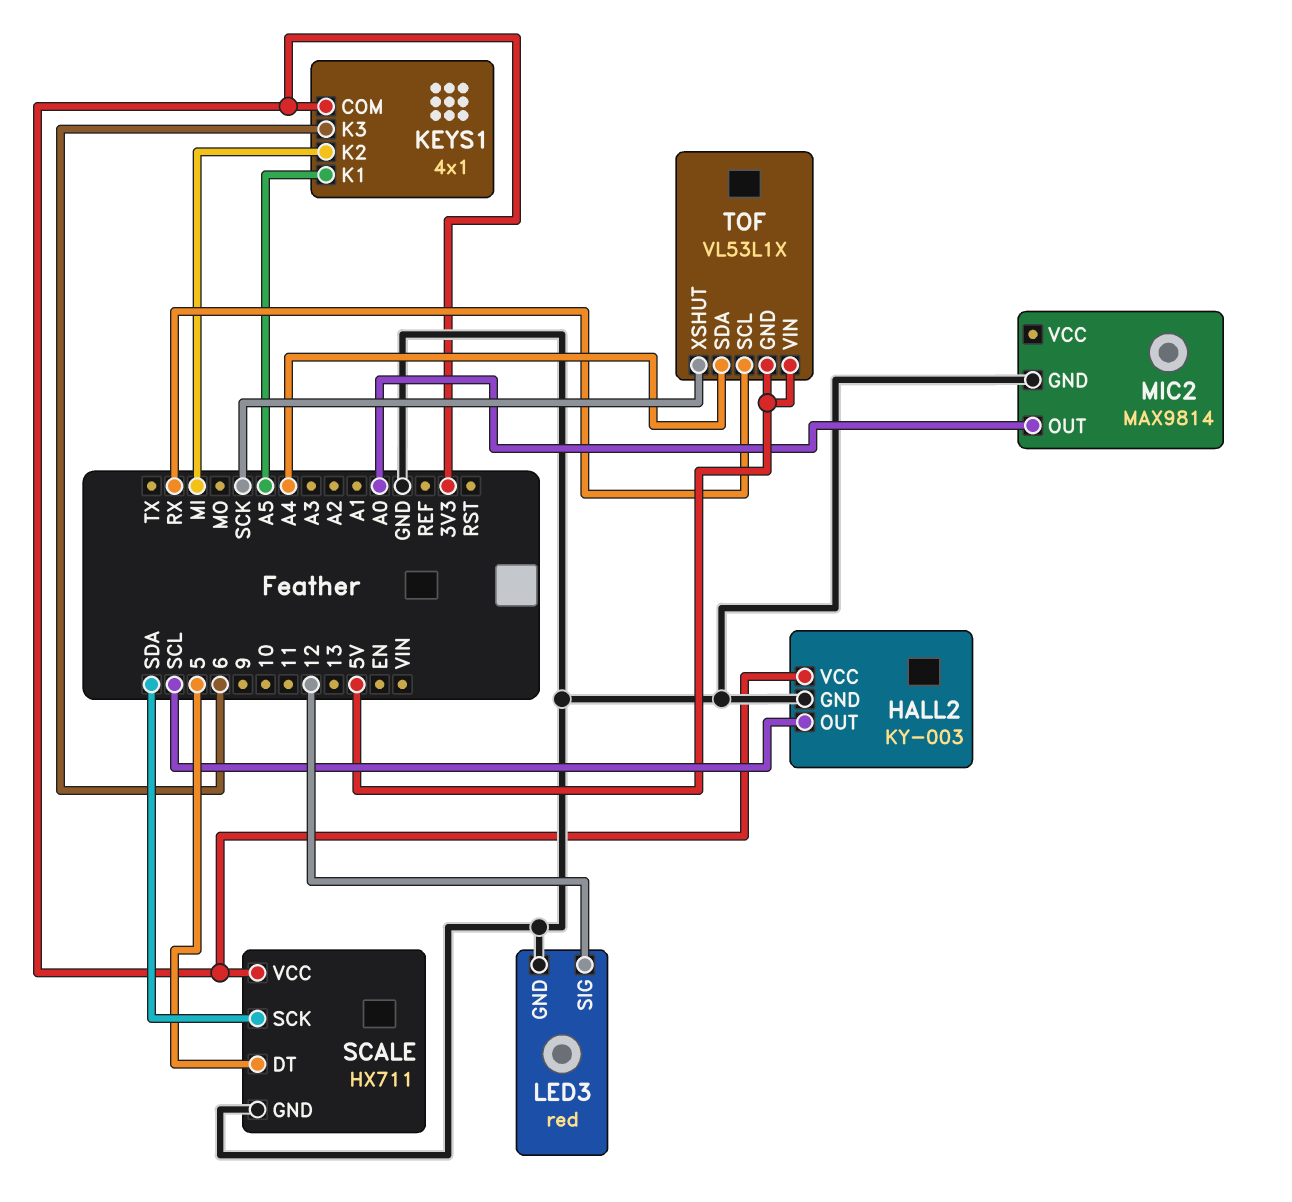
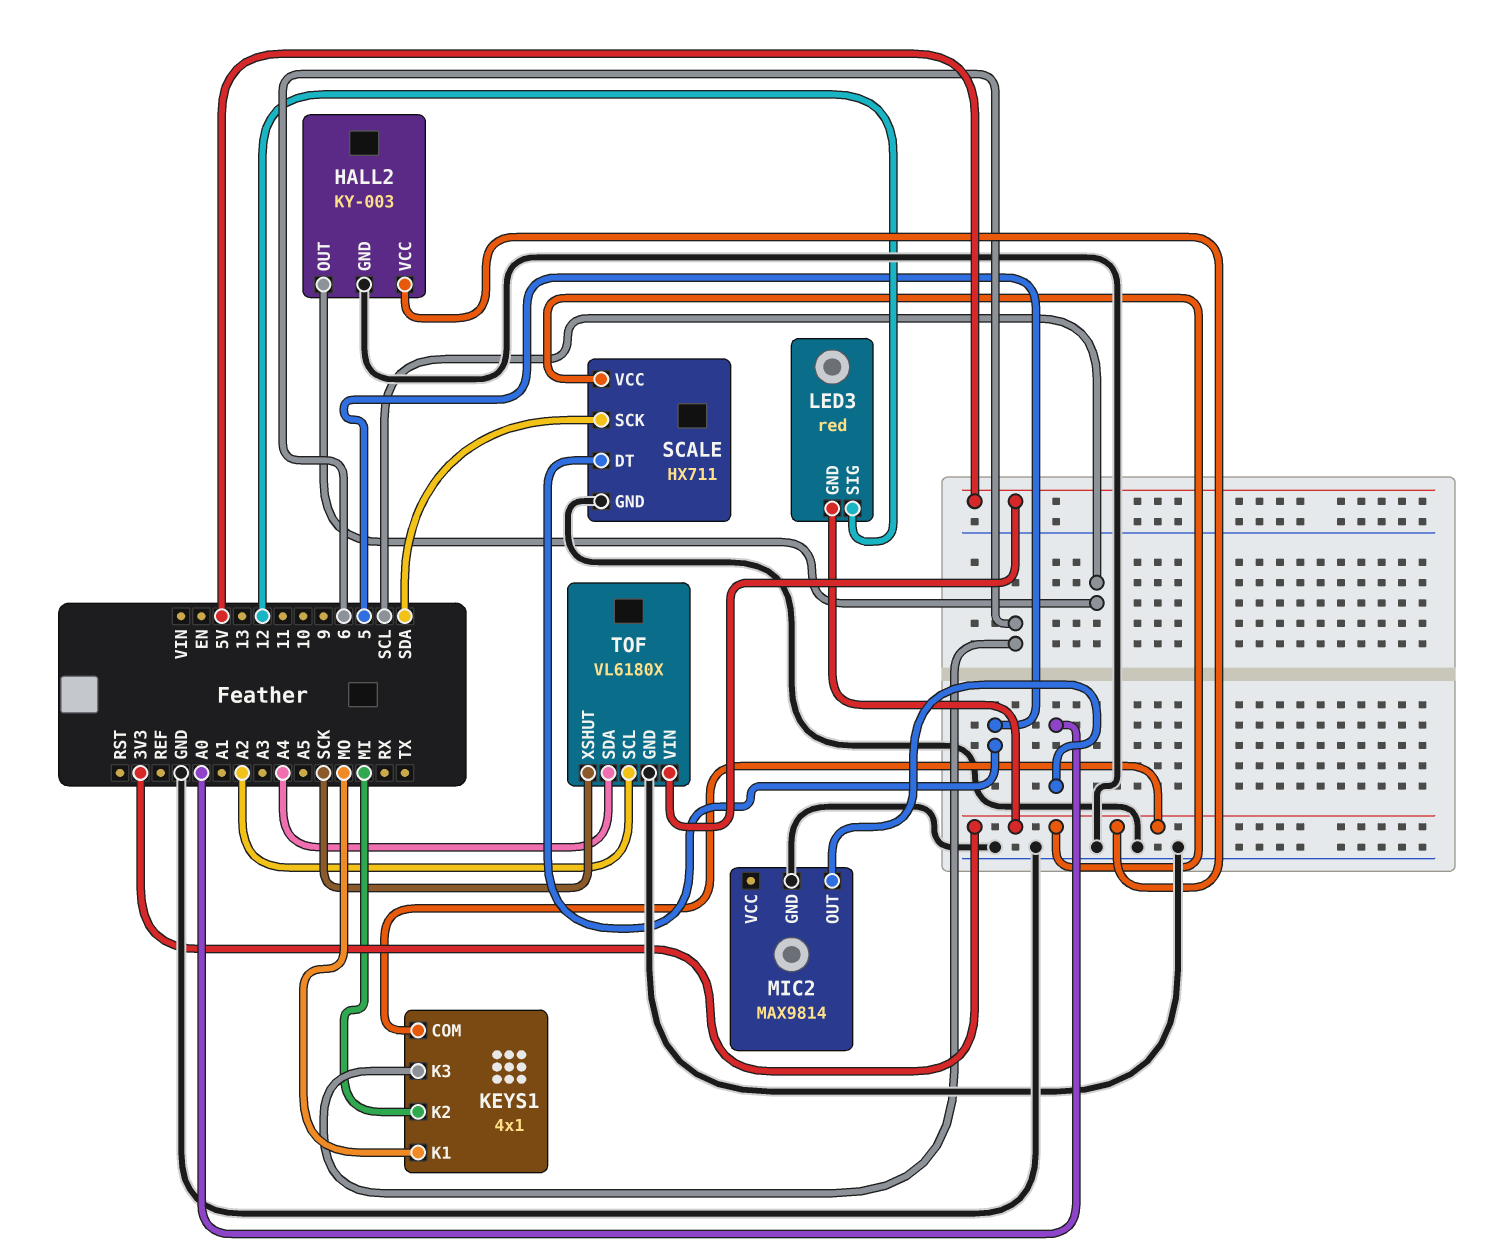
KEYS1 pin K1: A5 -> MO
LED3 pin GND: GND -> 3V3
TOF: VL53L1X -> VL6180X
TOF pin GND: 5V -> GND
TOF pin SCL: RX -> A2

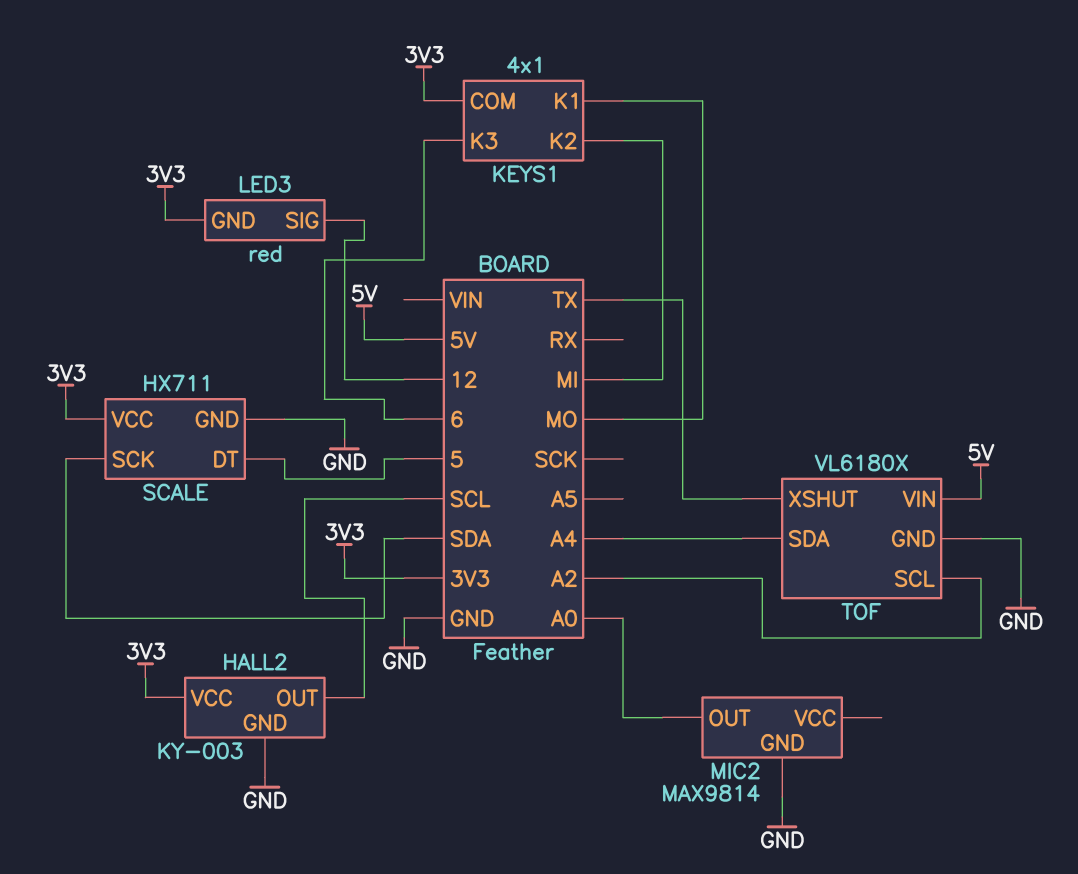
TOF pin XSHUT: SCK -> TX

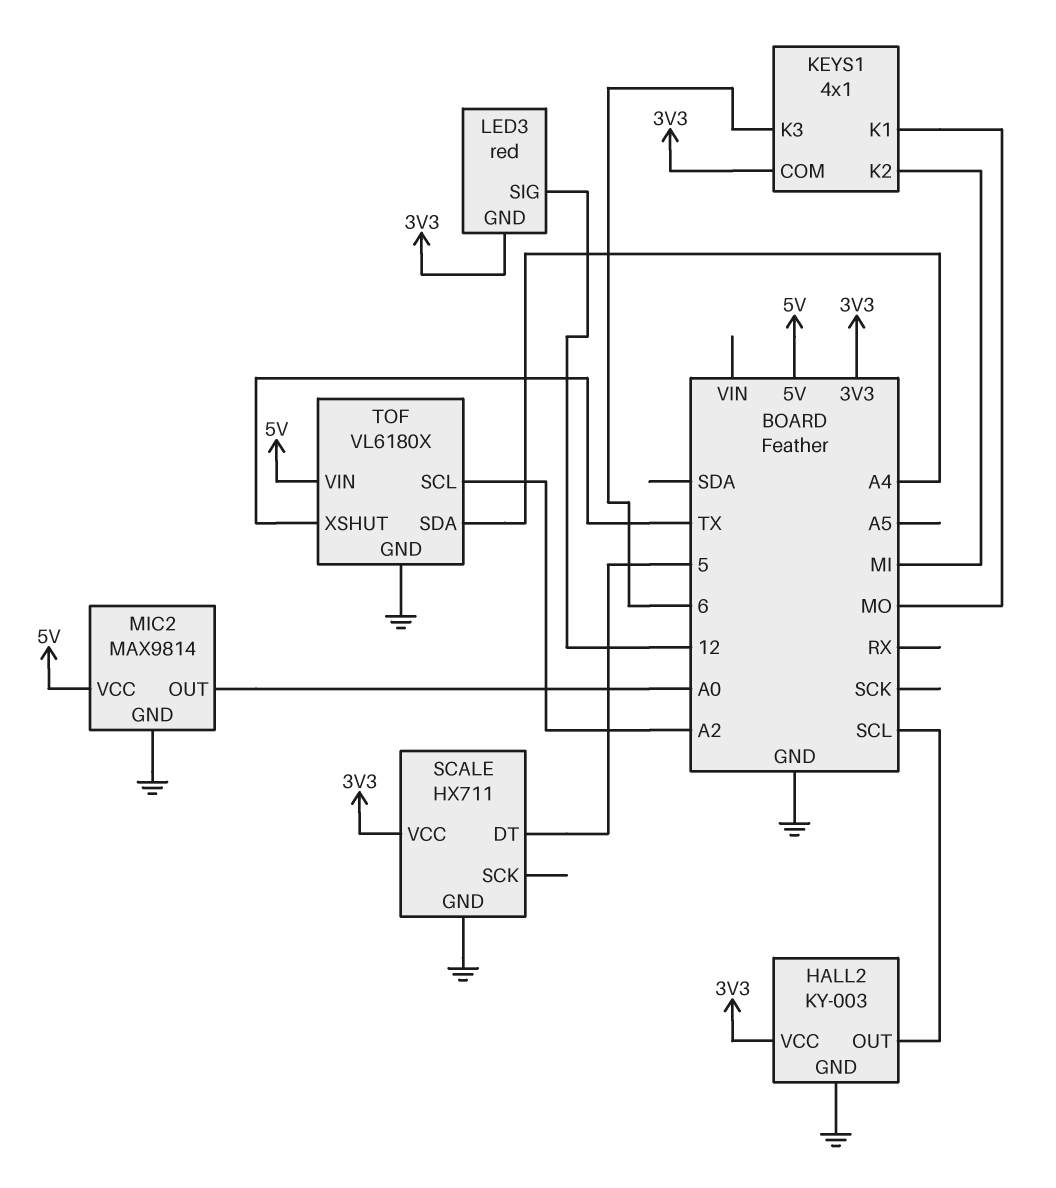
MIC2 pin VCC: none -> 5V
SCALE pin SCK: SDA -> none

